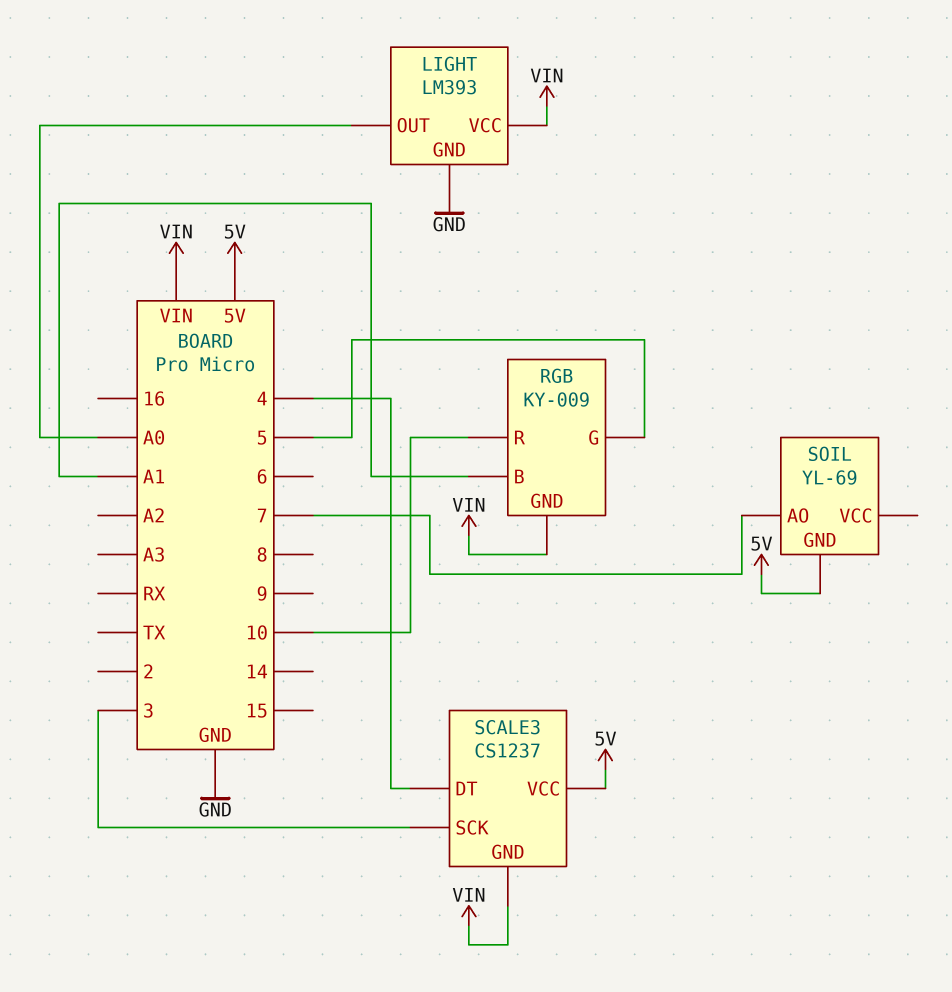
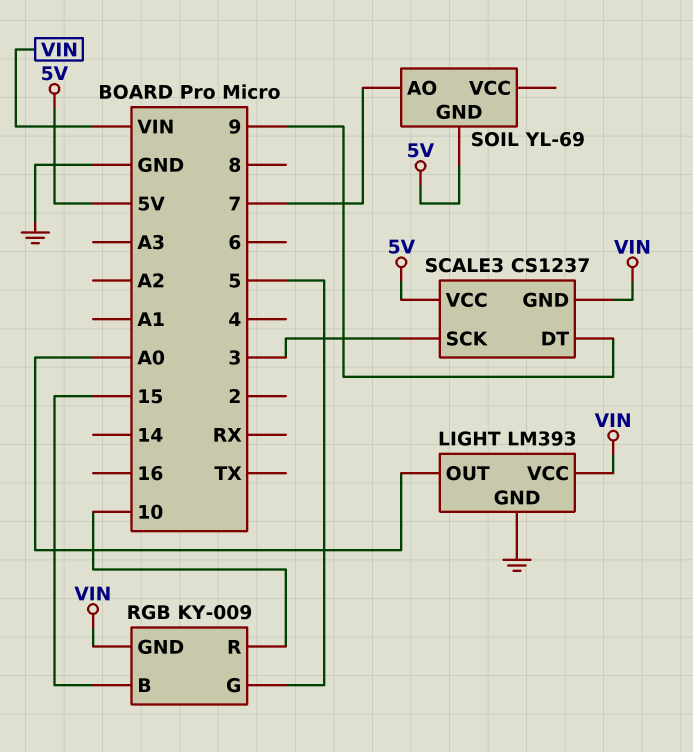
RGB pin B: A1 -> 15
SCALE3 pin DT: 4 -> 9

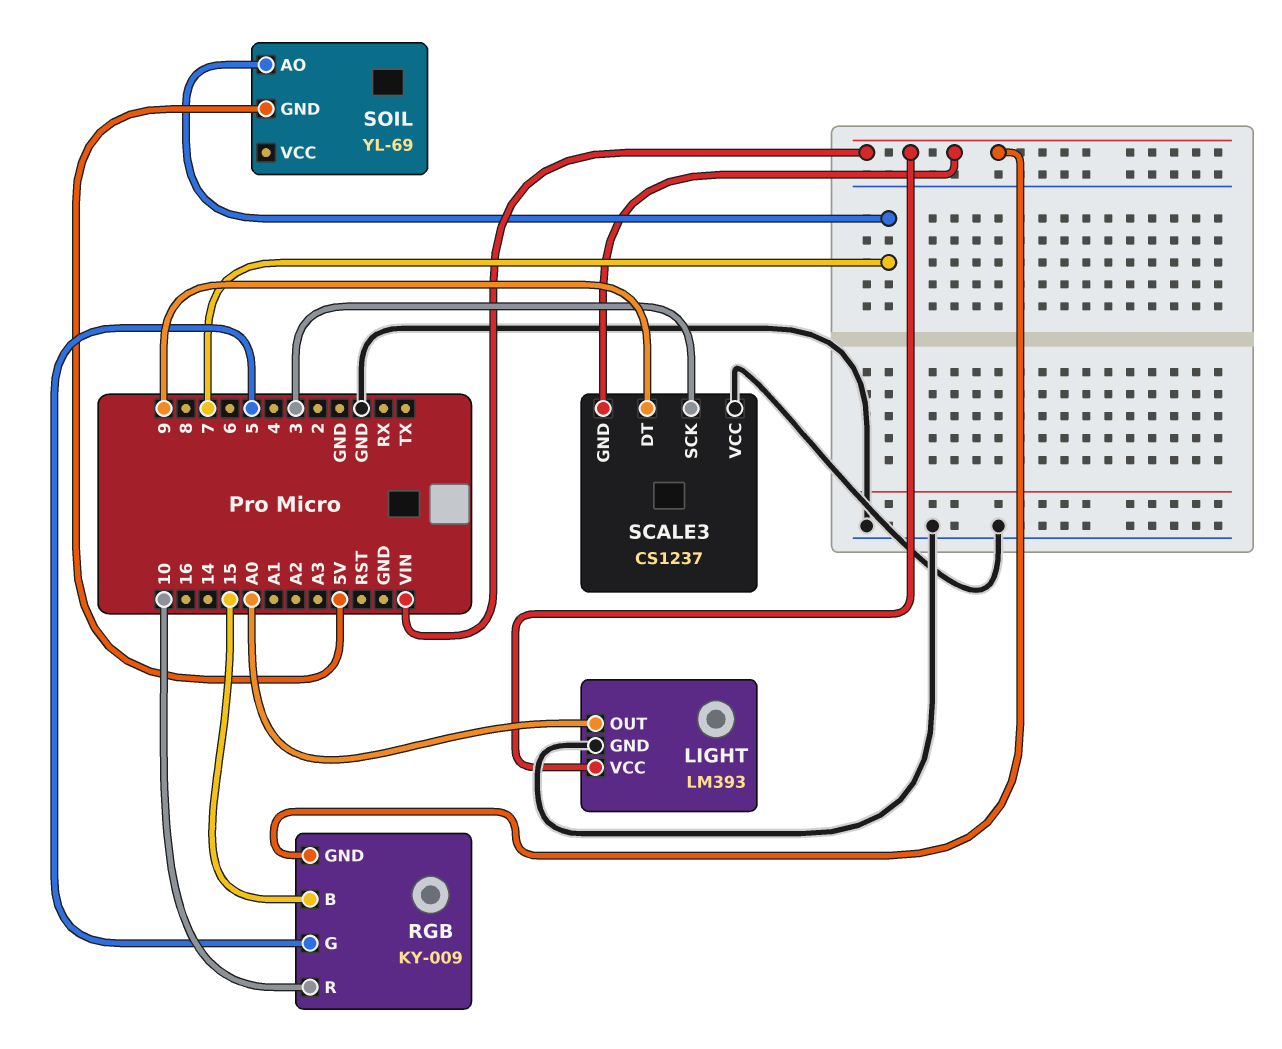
SCALE3 pin VCC: 5V -> GND

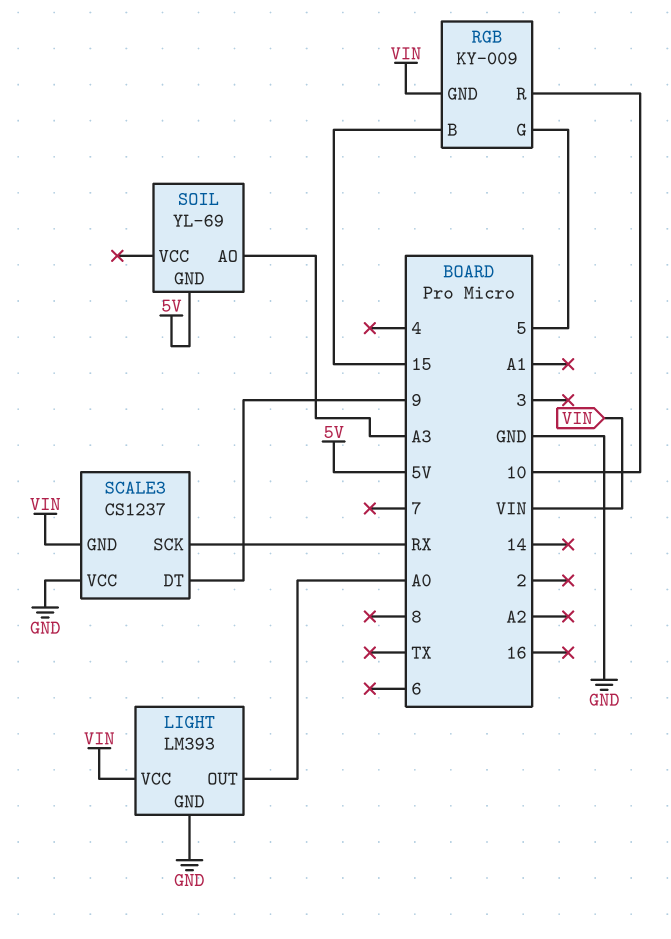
SCALE3 pin SCK: 3 -> RX
SOIL pin AO: 7 -> A3

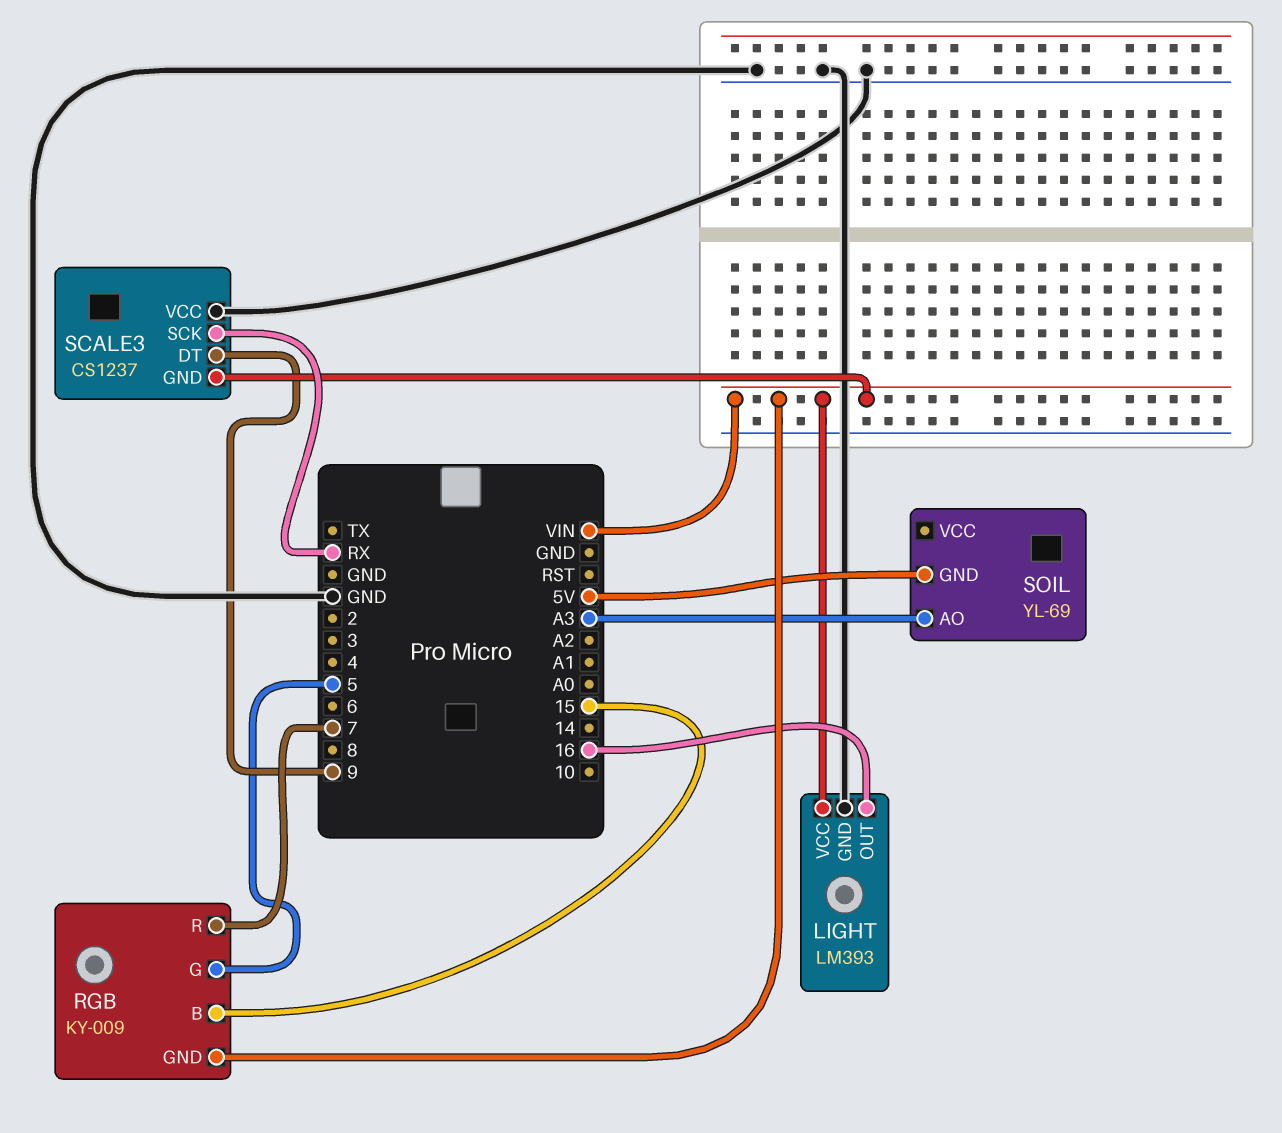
LIGHT pin OUT: A0 -> 16
RGB pin R: 10 -> 7

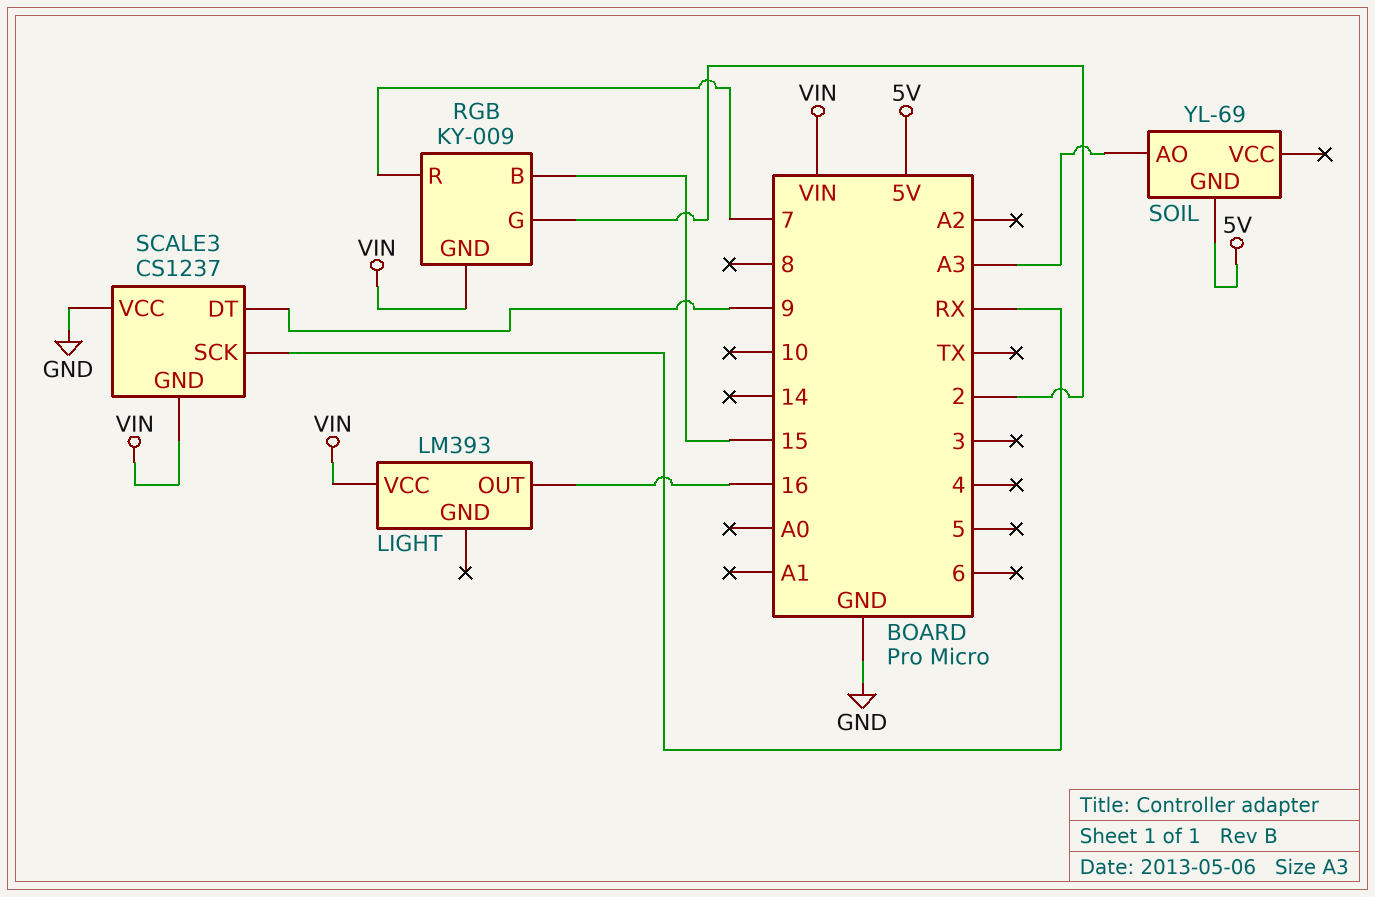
LIGHT pin GND: GND -> none
RGB pin G: 5 -> 2

